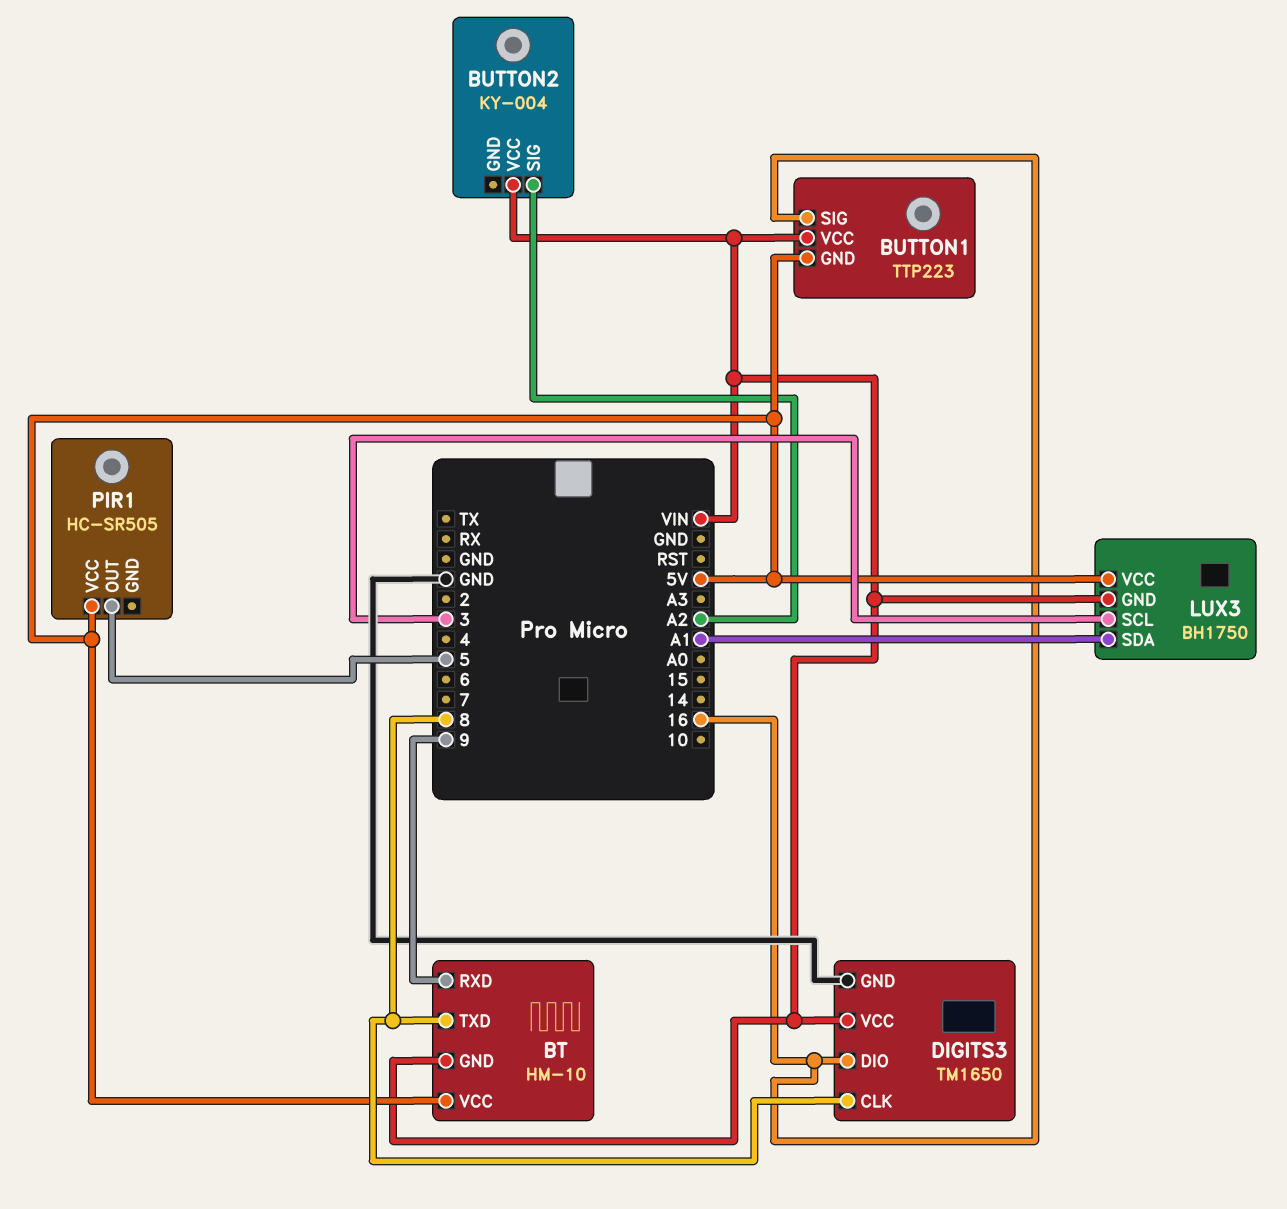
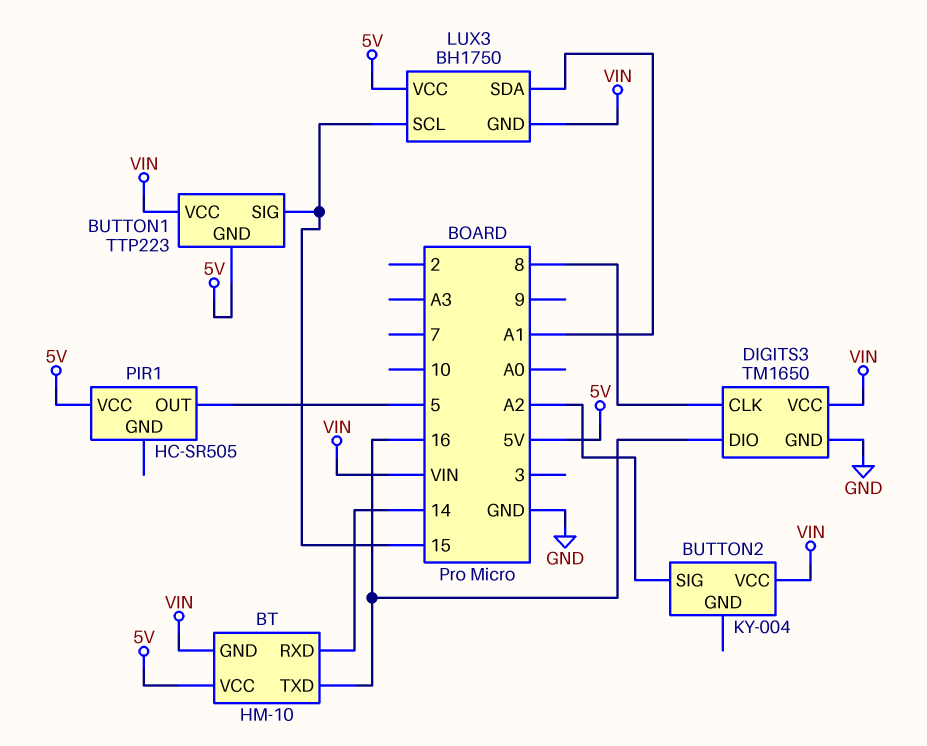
BT pin RXD: 9 -> 14
BT pin TXD: 8 -> 16
BUTTON1 pin SIG: 16 -> 15
LUX3 pin SCL: 3 -> 15

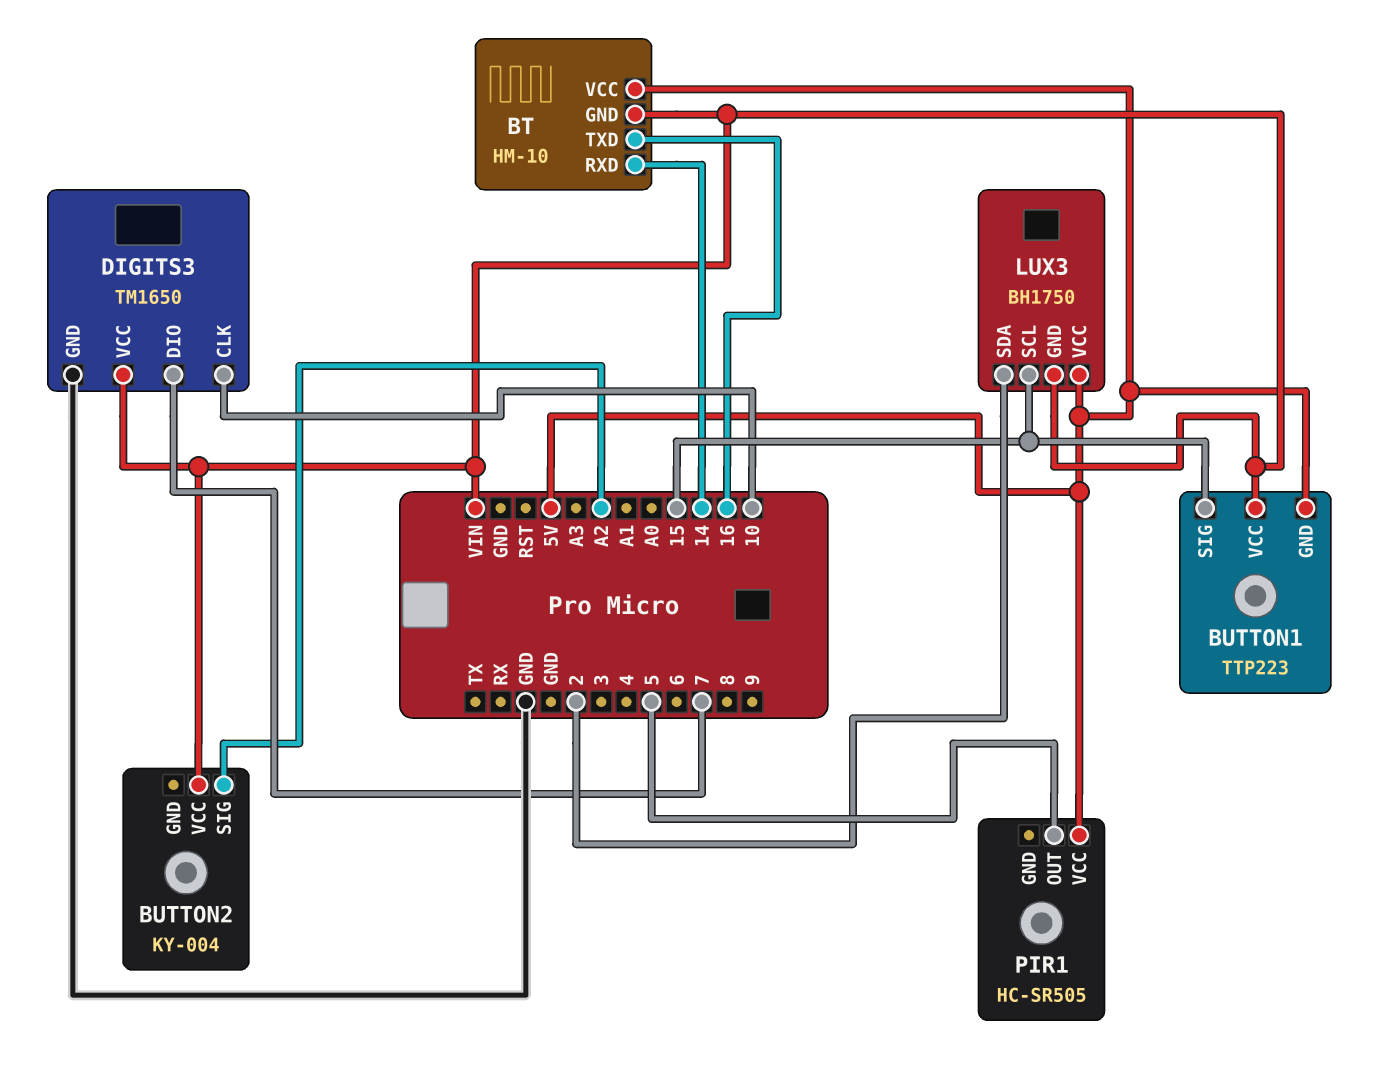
DIGITS3 pin CLK: 8 -> 10
DIGITS3 pin DIO: 16 -> 7
LUX3 pin SDA: A1 -> 2

